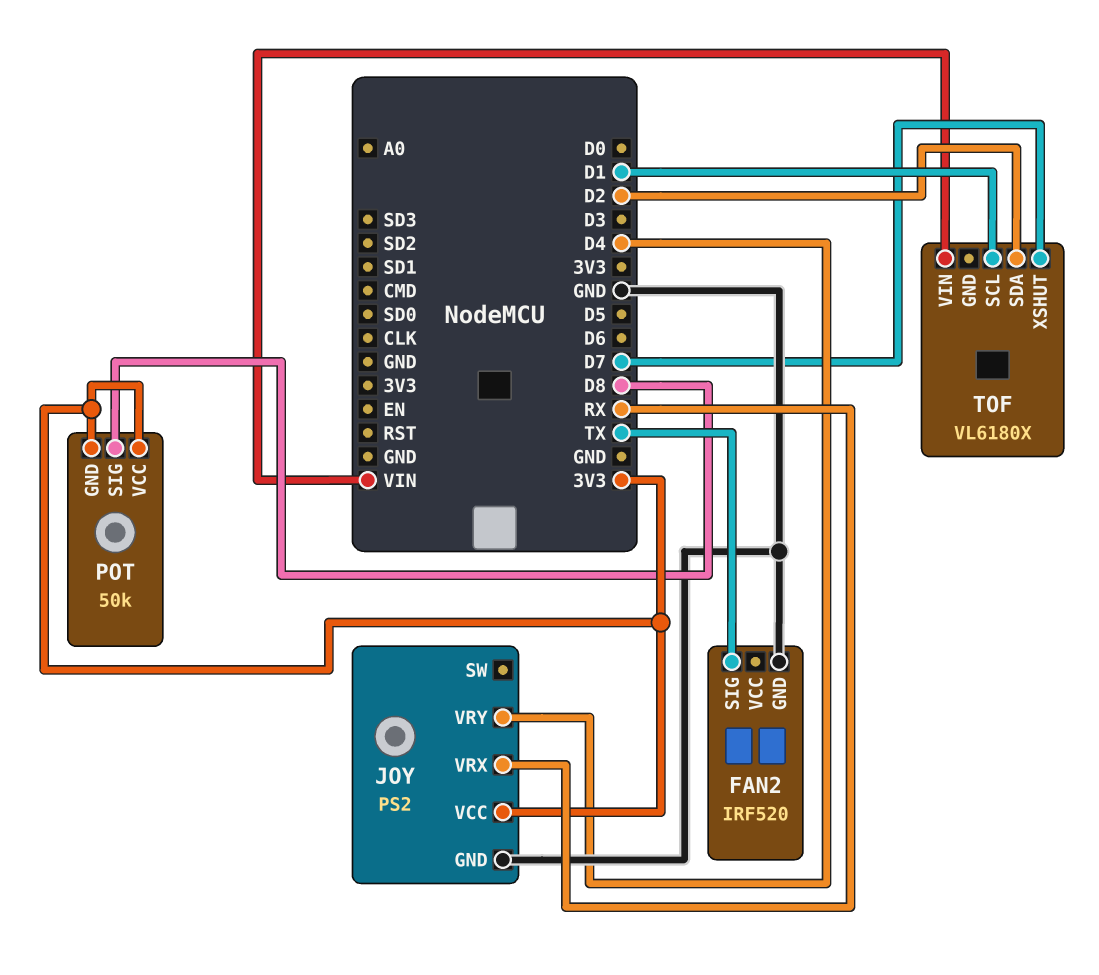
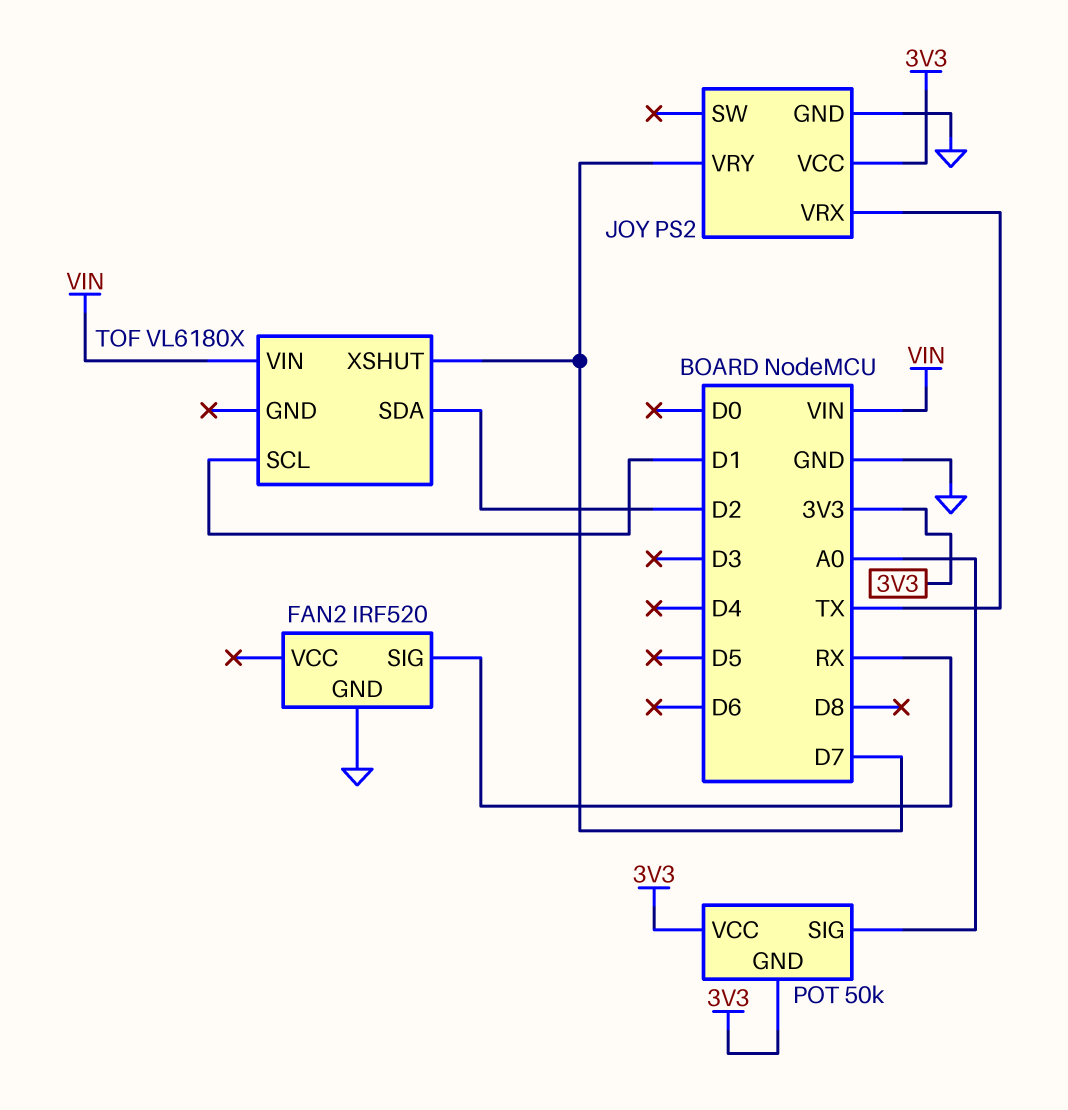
FAN2 pin SIG: TX -> RX
JOY pin VRX: RX -> TX
JOY pin VRY: D4 -> D7
POT pin SIG: D8 -> A0

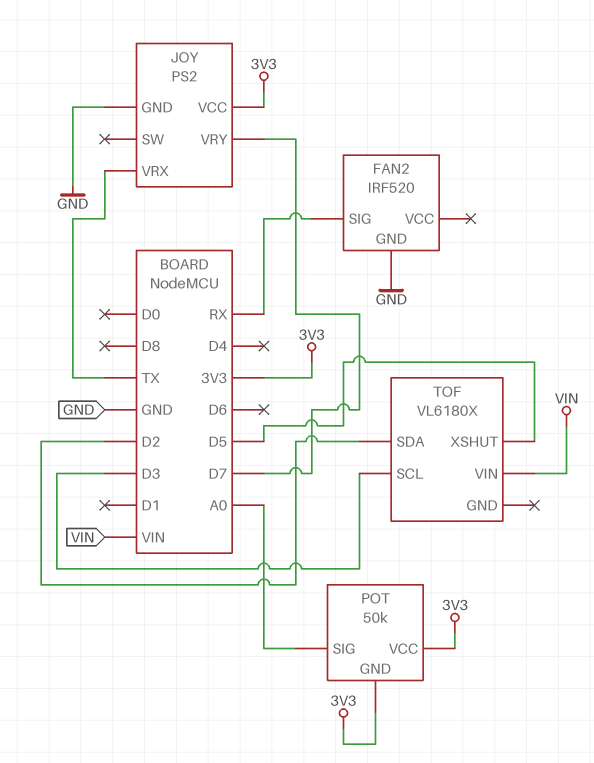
TOF pin SCL: D1 -> D3
TOF pin XSHUT: D7 -> D5

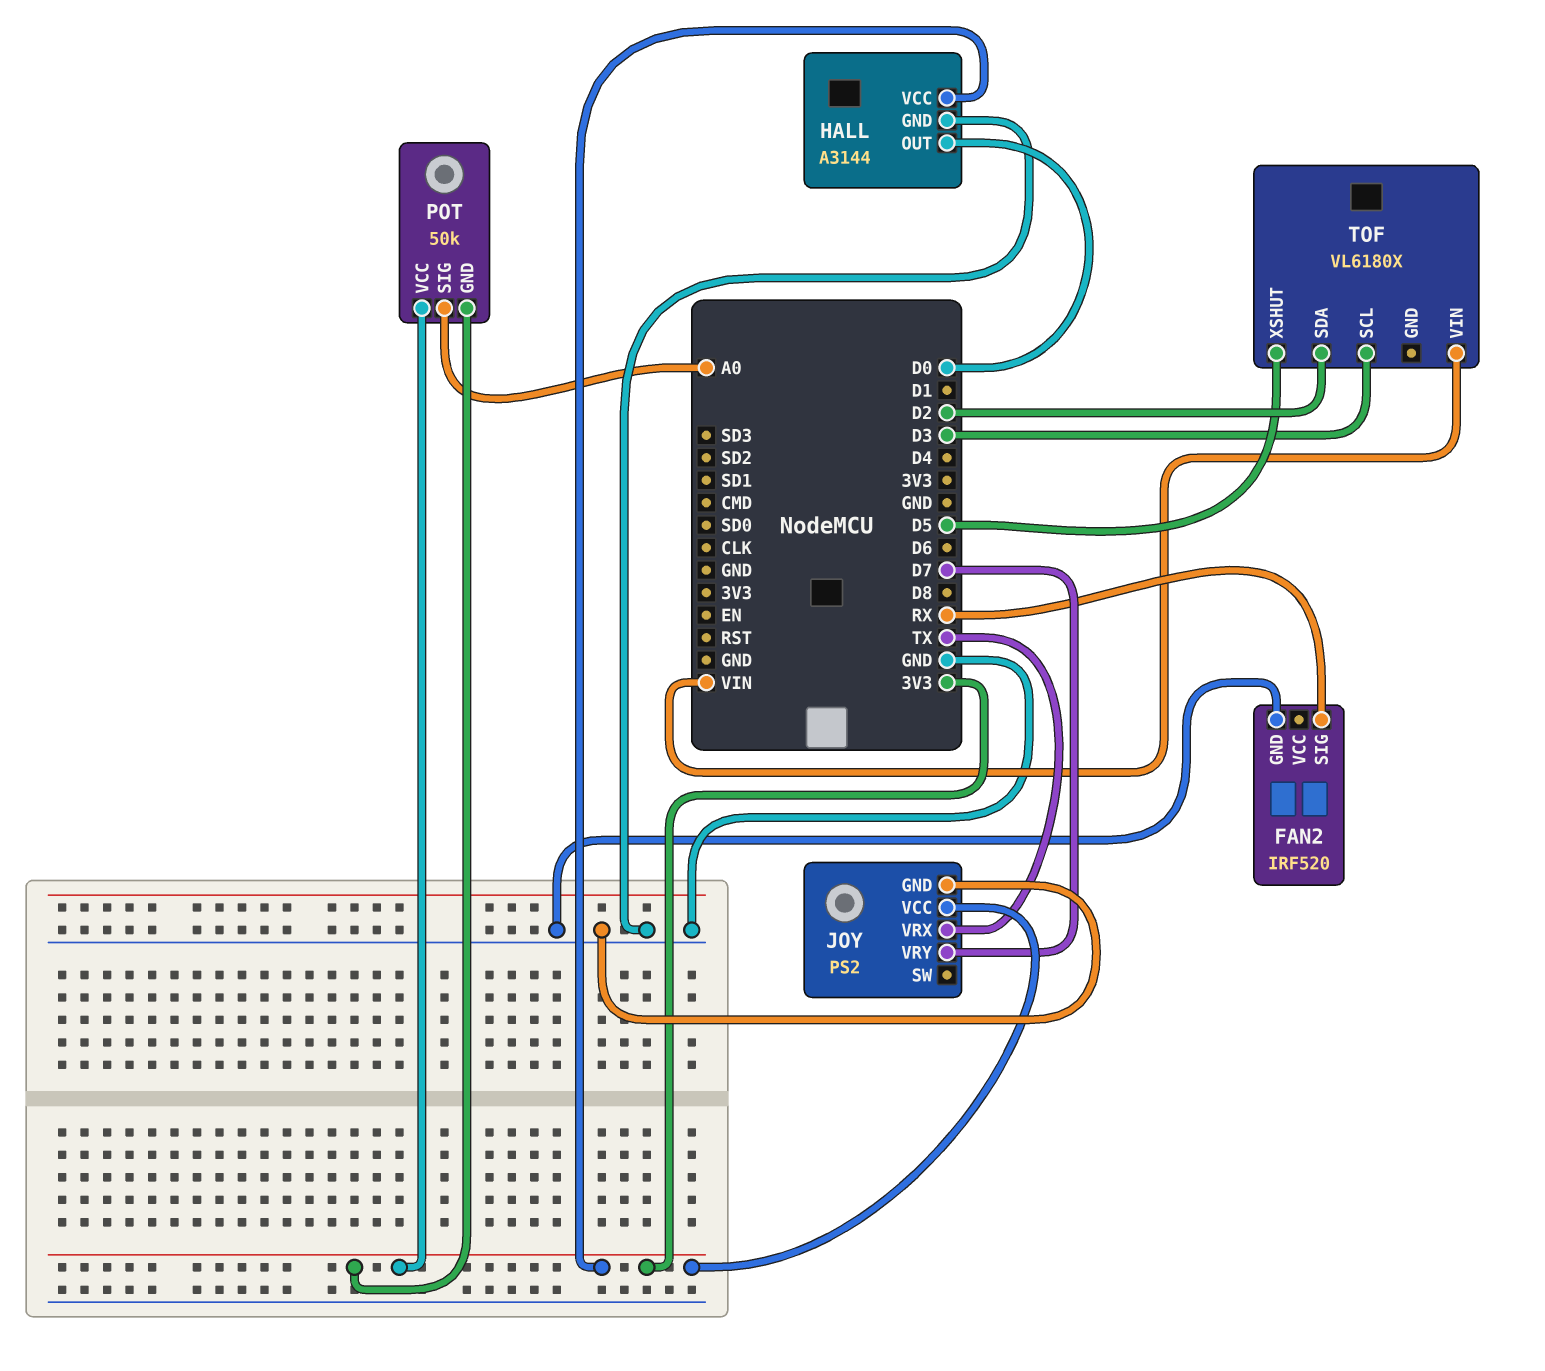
HALL: none -> A3144
HALL pin GND: none -> GND
HALL pin OUT: none -> D0
HALL pin VCC: none -> 3V3

